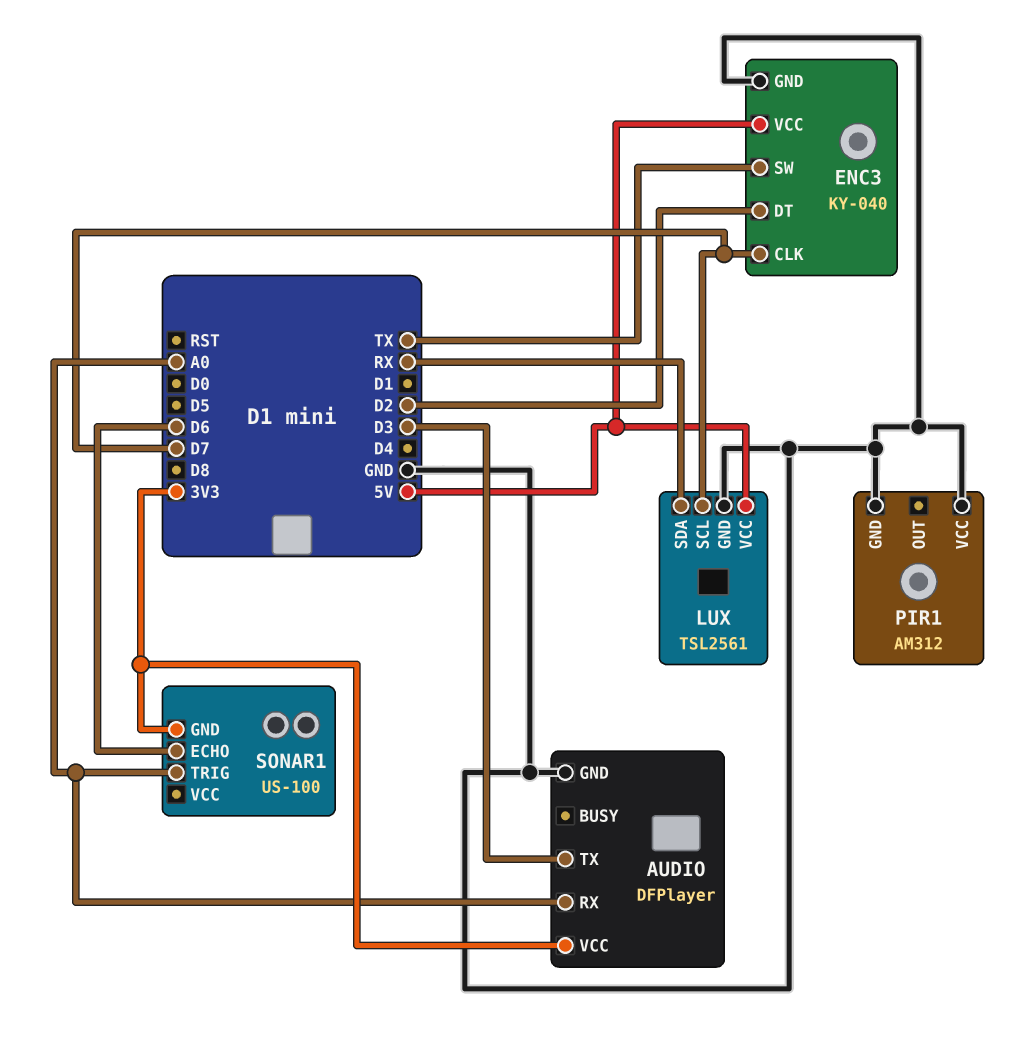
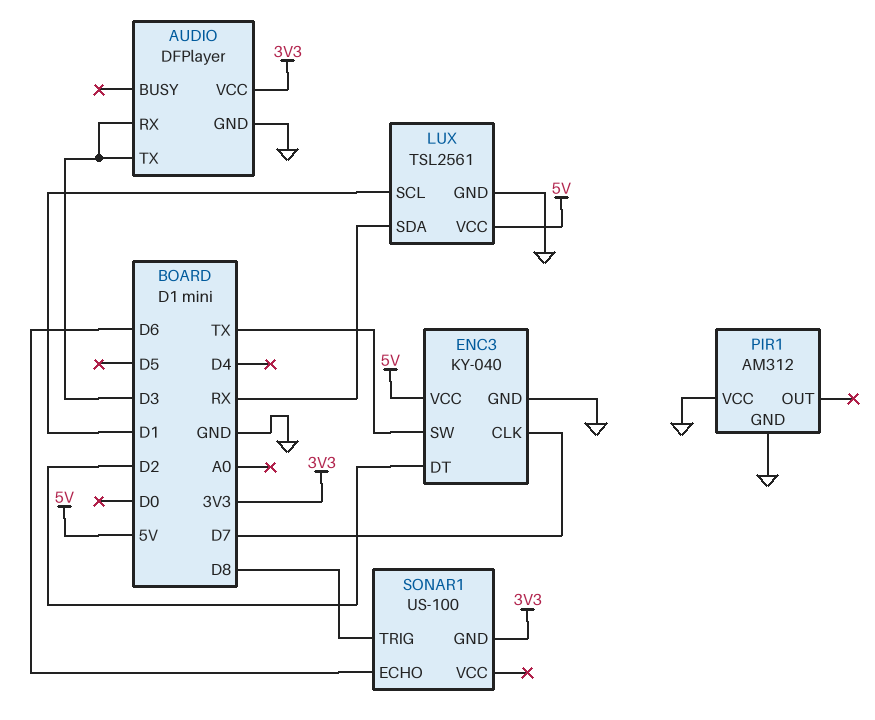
AUDIO pin RX: A0 -> D3
LUX pin SCL: D7 -> D1
SONAR1 pin TRIG: A0 -> D8

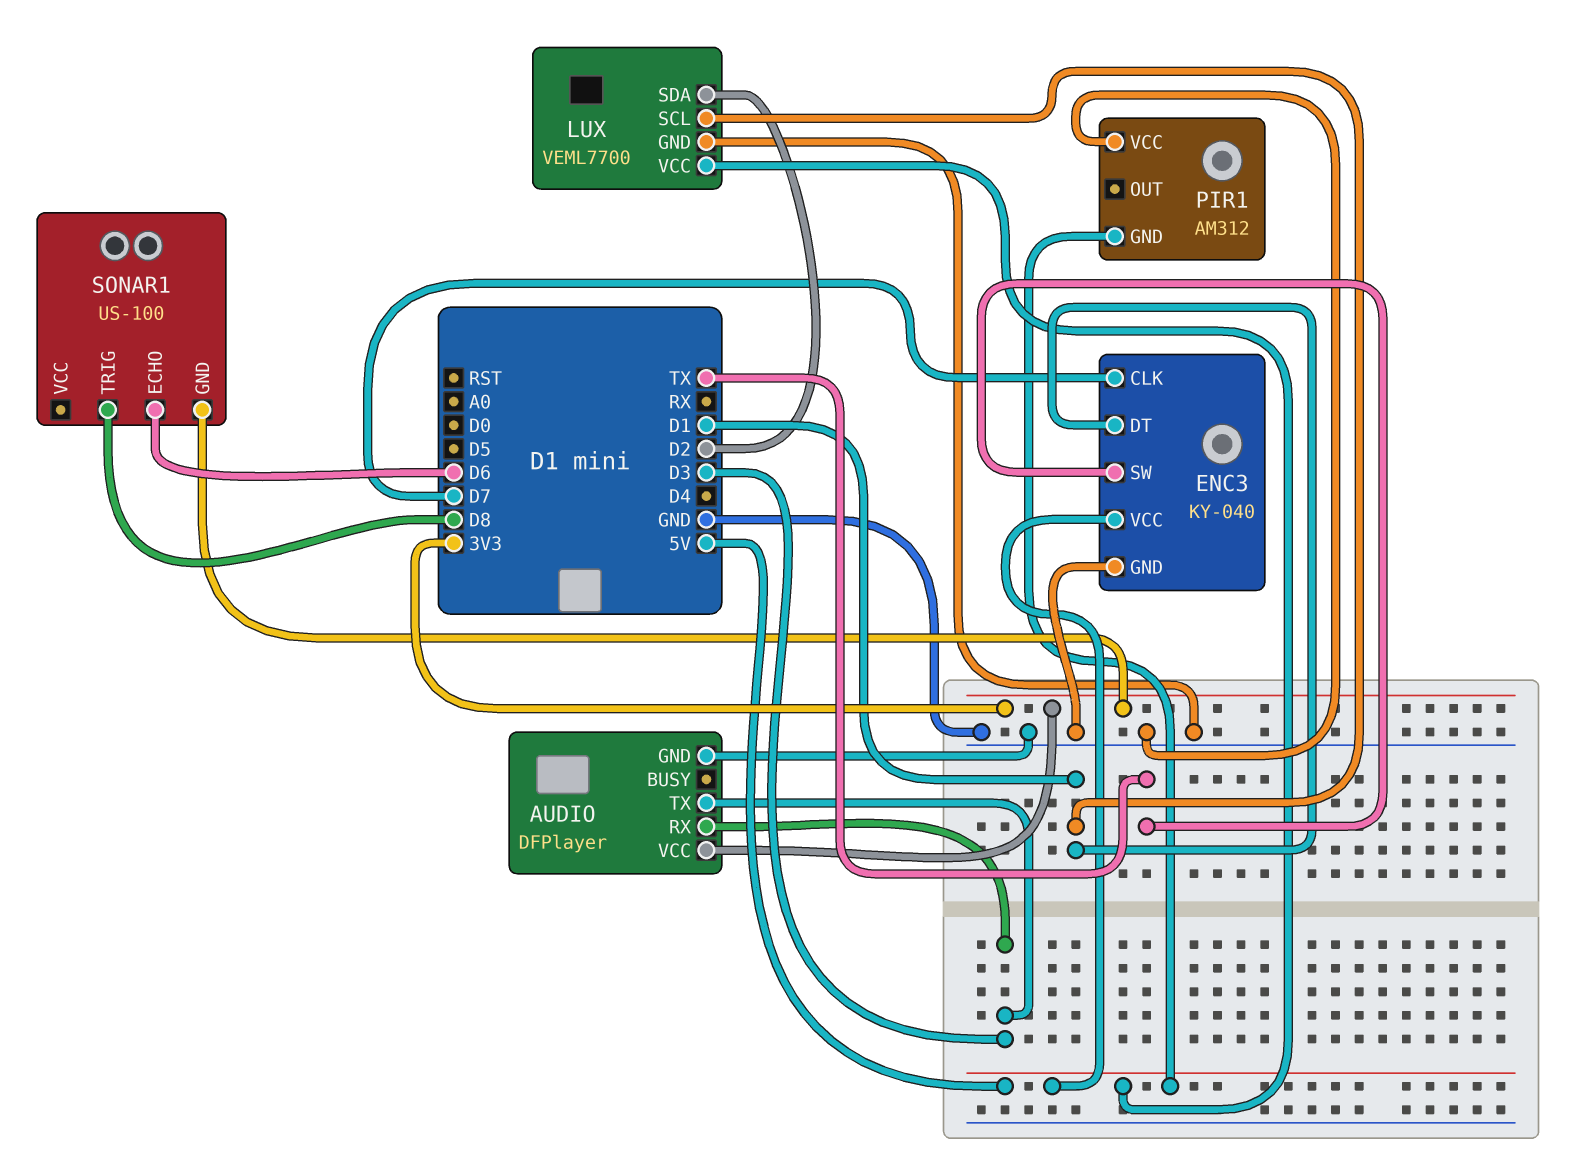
ENC3 pin DT: D2 -> D1
LUX: TSL2561 -> VEML7700
LUX pin SDA: RX -> D2
PIR1 pin GND: GND -> 5V

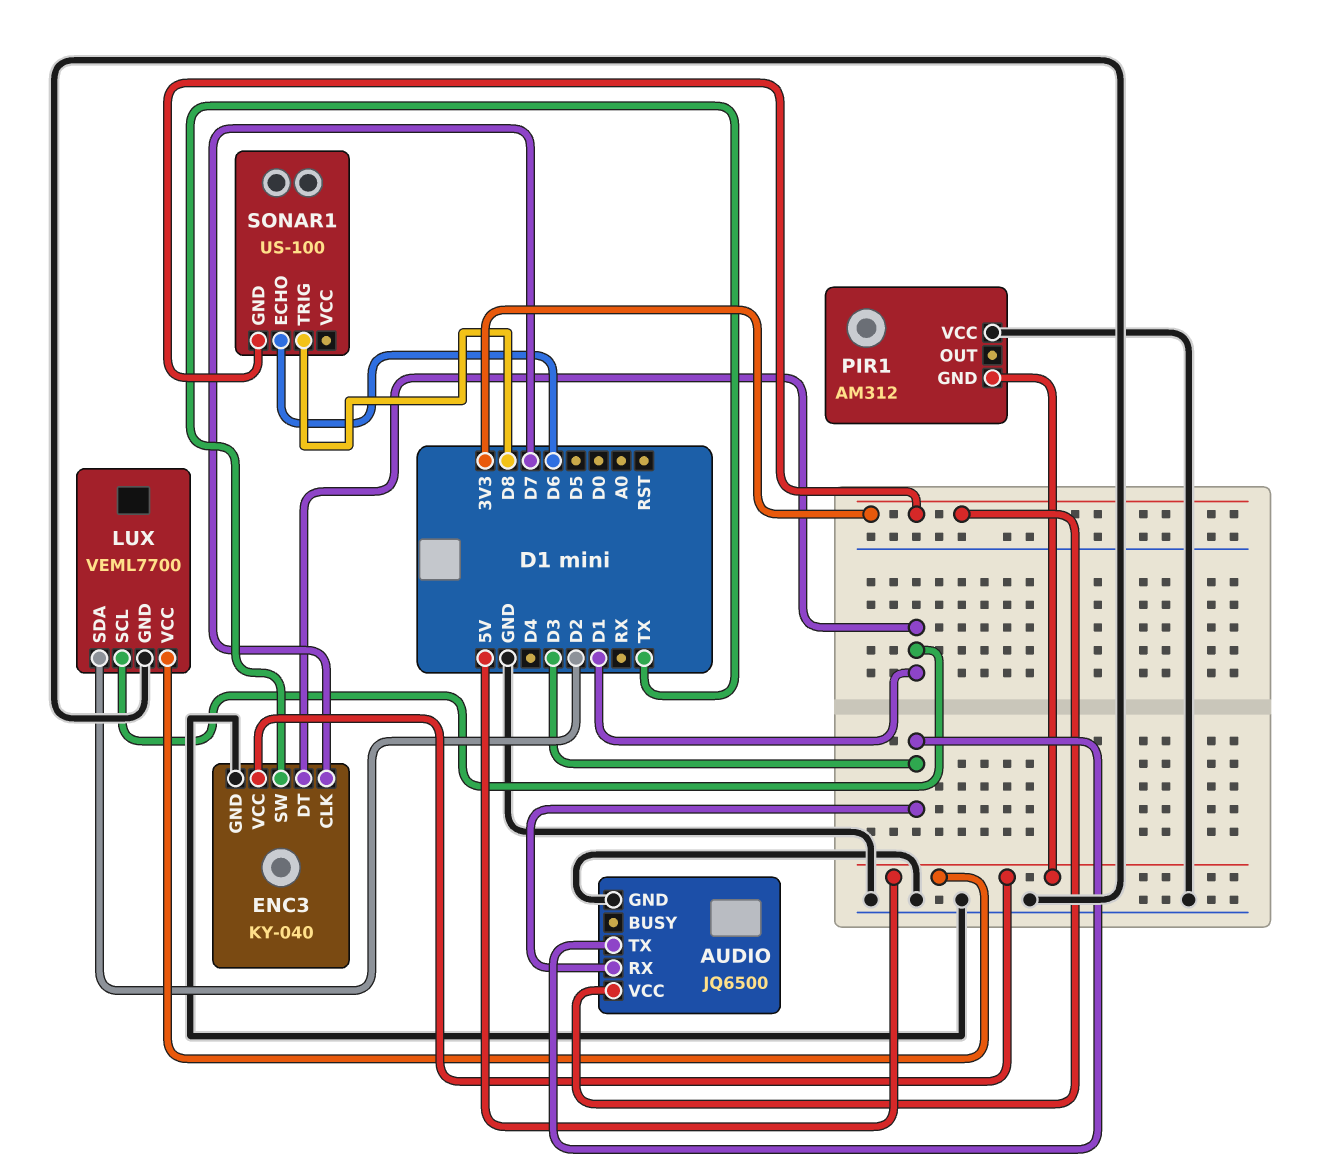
AUDIO: DFPlayer -> JQ6500

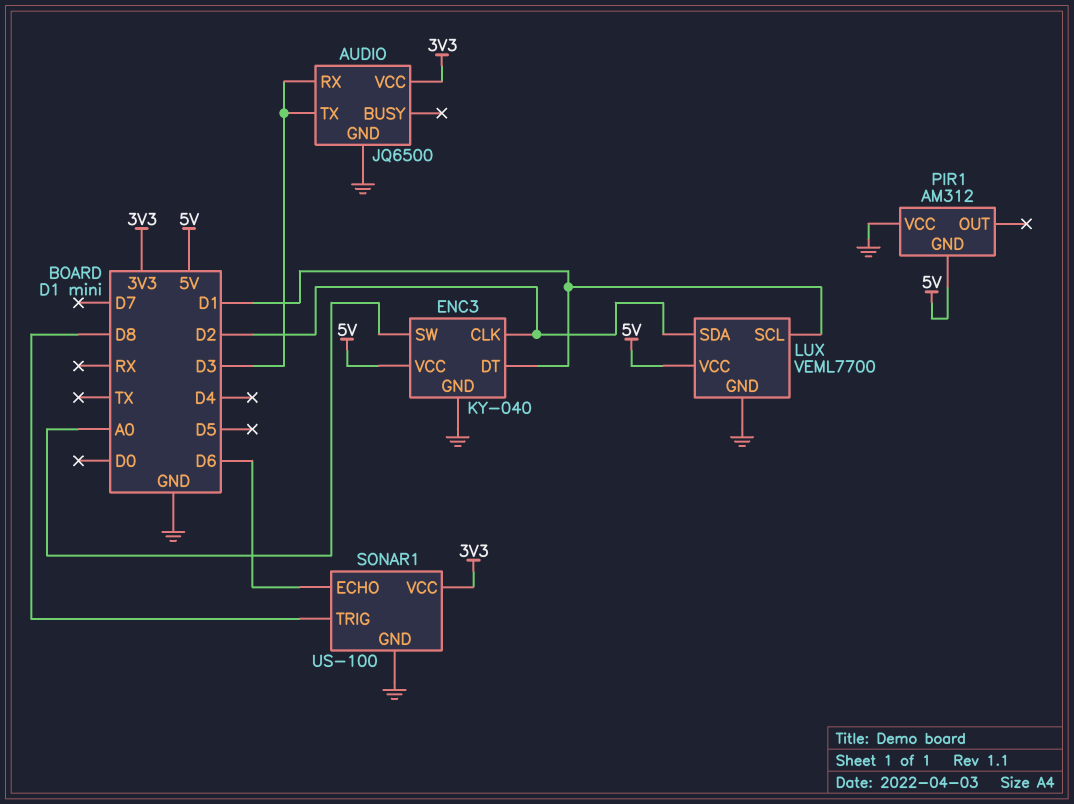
ENC3 pin CLK: D7 -> D2
ENC3 pin SW: TX -> A0
SONAR1 pin GND: 3V3 -> GND
SONAR1 pin VCC: none -> 3V3

